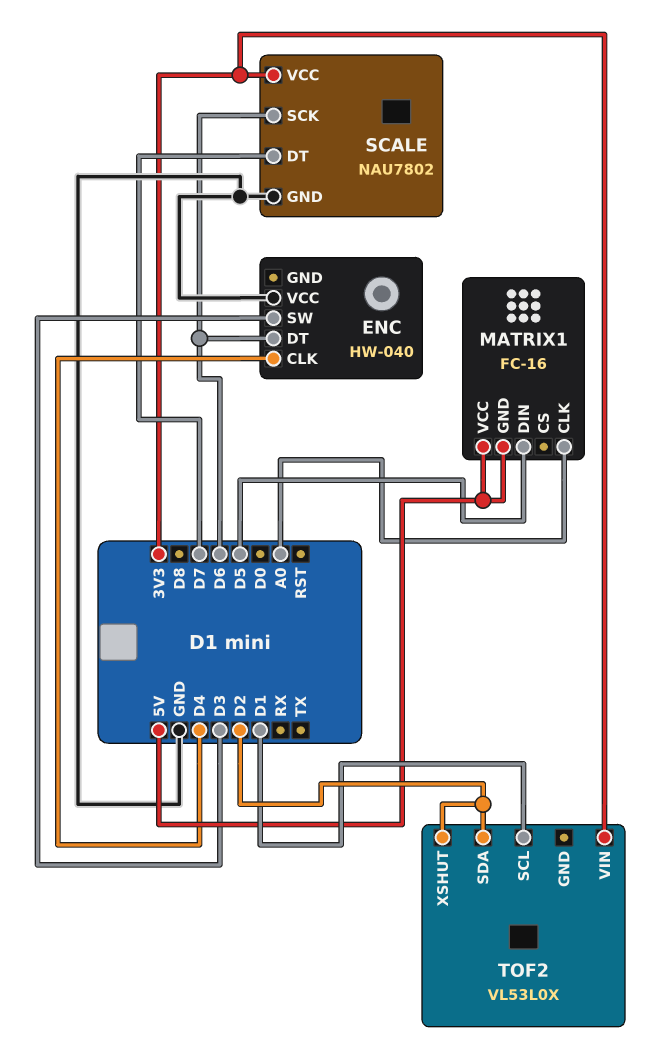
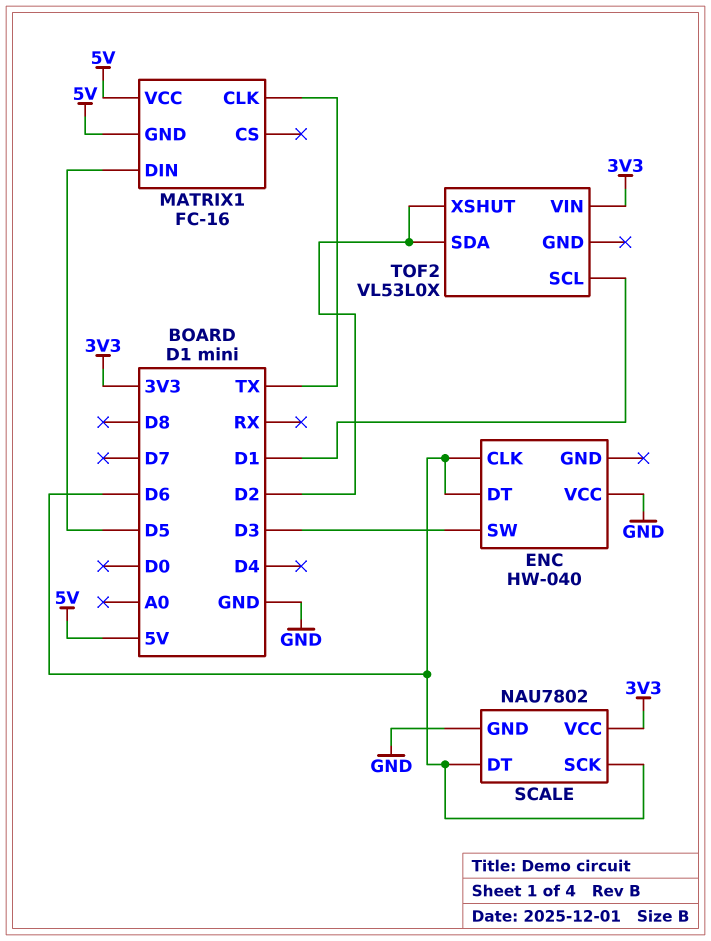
ENC pin CLK: D4 -> D6
MATRIX1 pin CLK: A0 -> TX
SCALE pin DT: D7 -> D6

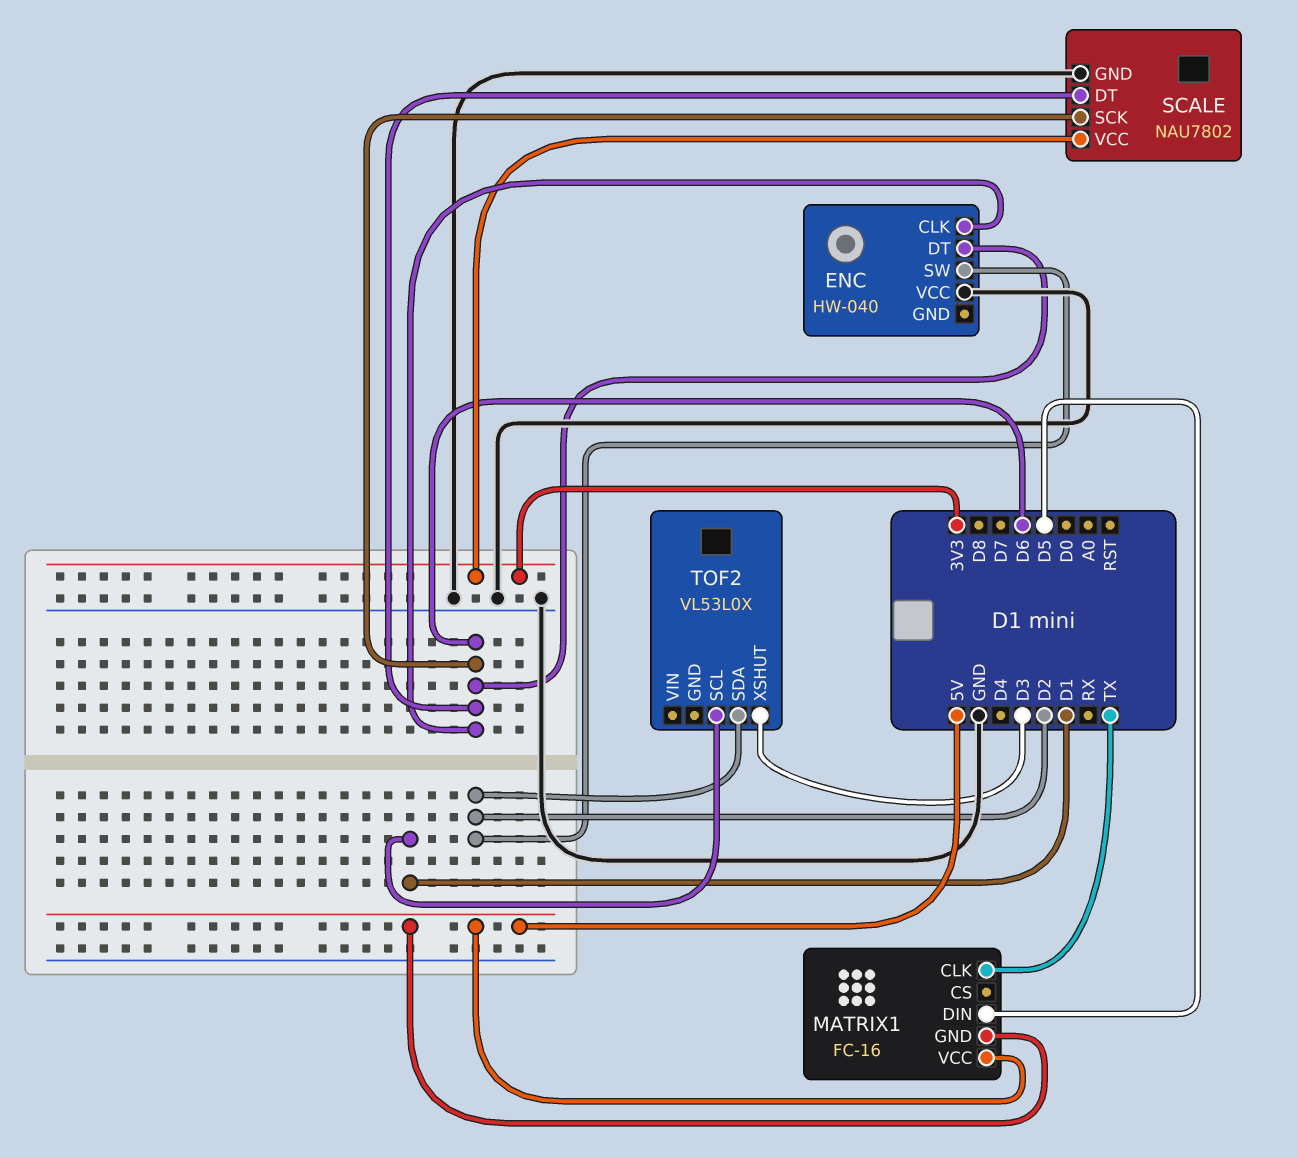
ENC pin SW: D3 -> D2
TOF2 pin VIN: 3V3 -> none
TOF2 pin XSHUT: D2 -> D3

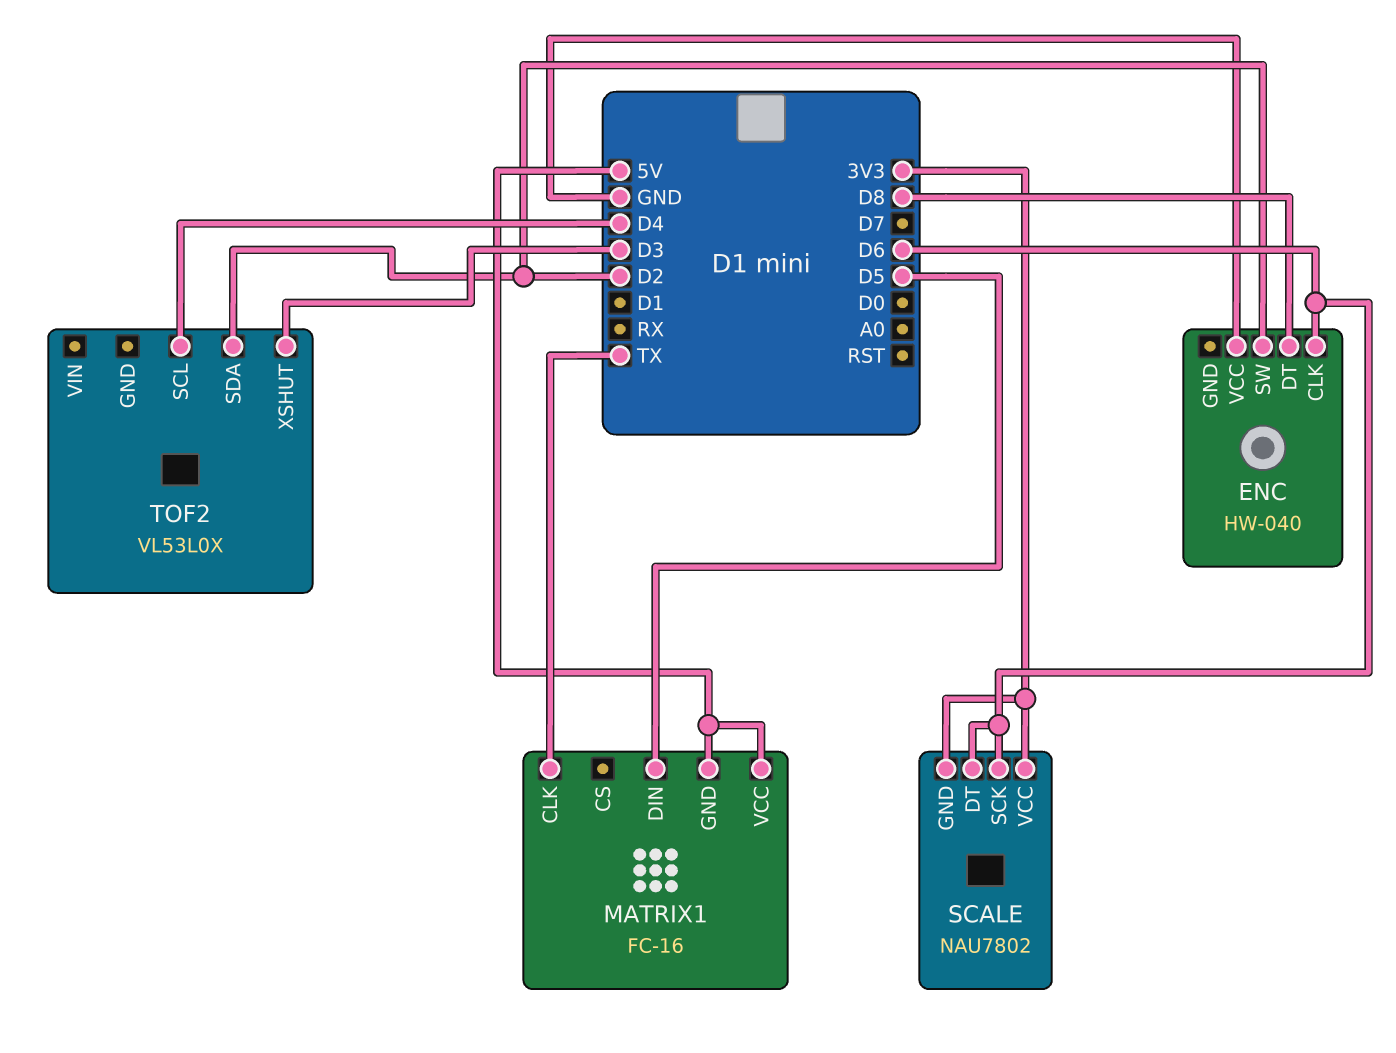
ENC pin DT: D6 -> D8
SCALE pin GND: GND -> 3V3
TOF2 pin SCL: D1 -> D4

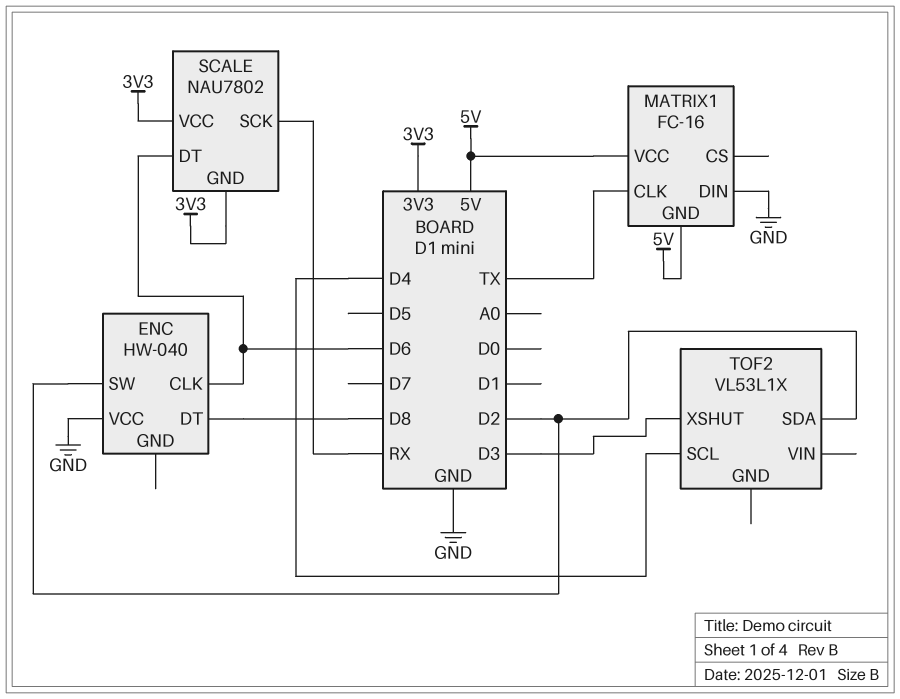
MATRIX1 pin DIN: D5 -> GND
SCALE pin SCK: D6 -> RX
TOF2: VL53L0X -> VL53L1X

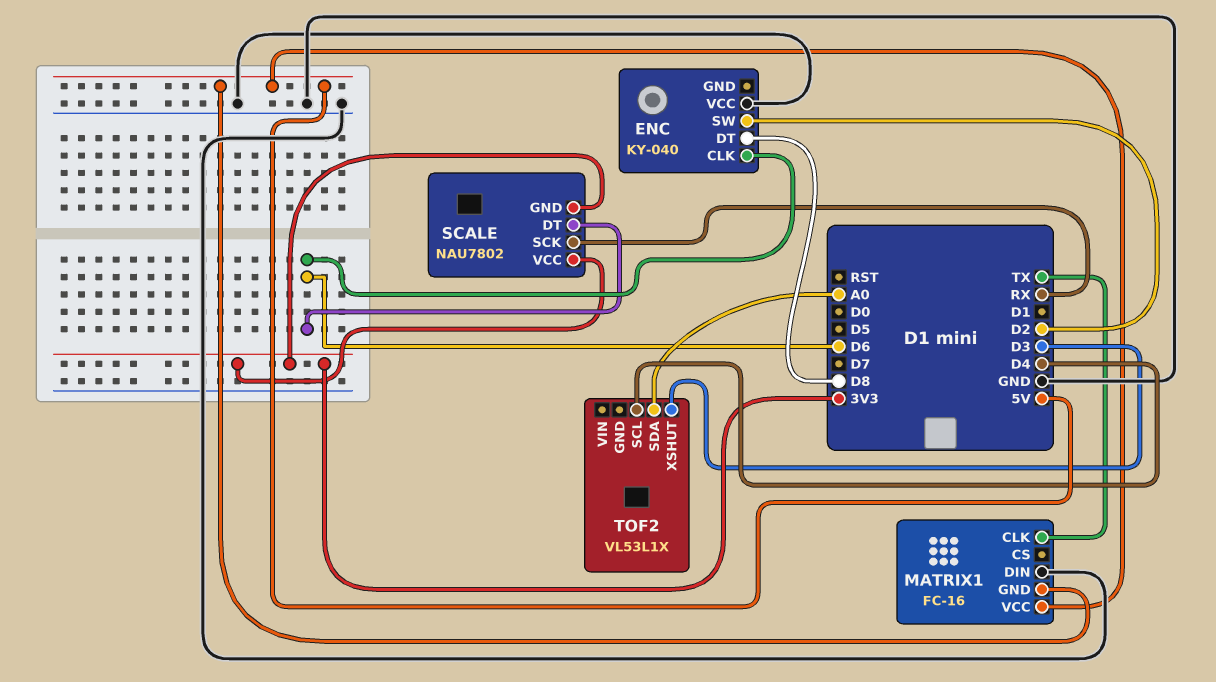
ENC: HW-040 -> KY-040
TOF2 pin SDA: D2 -> A0

